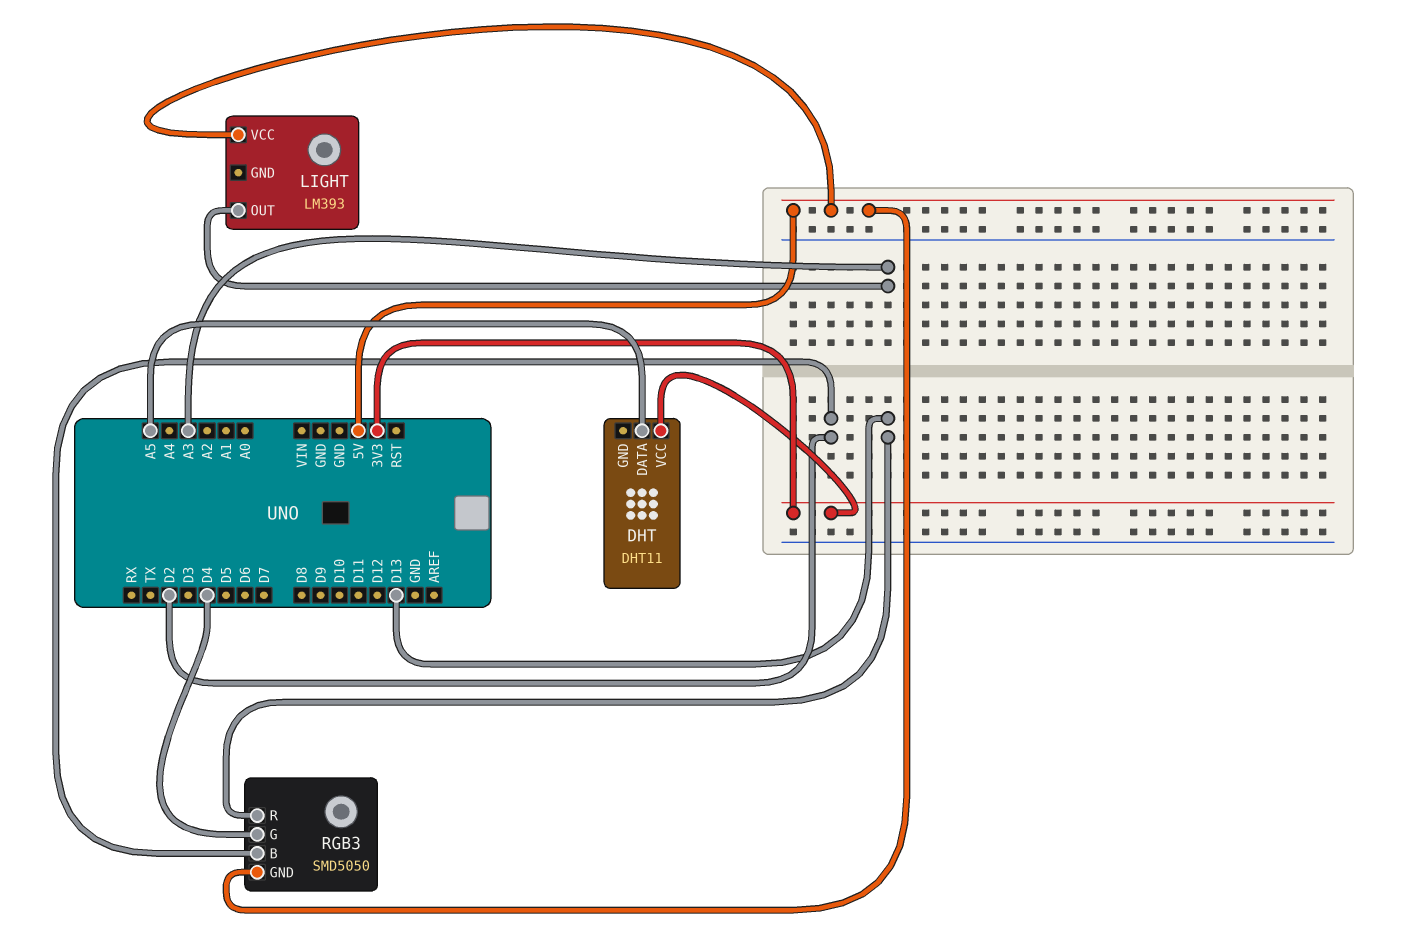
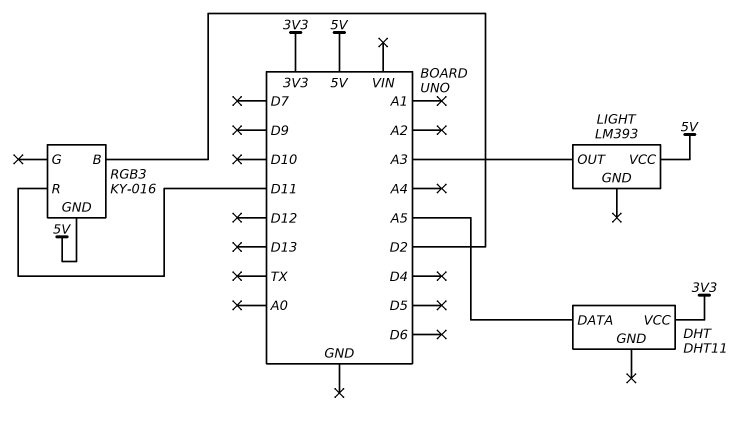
RGB3: SMD5050 -> KY-016
RGB3 pin G: D4 -> none
RGB3 pin R: D13 -> D11

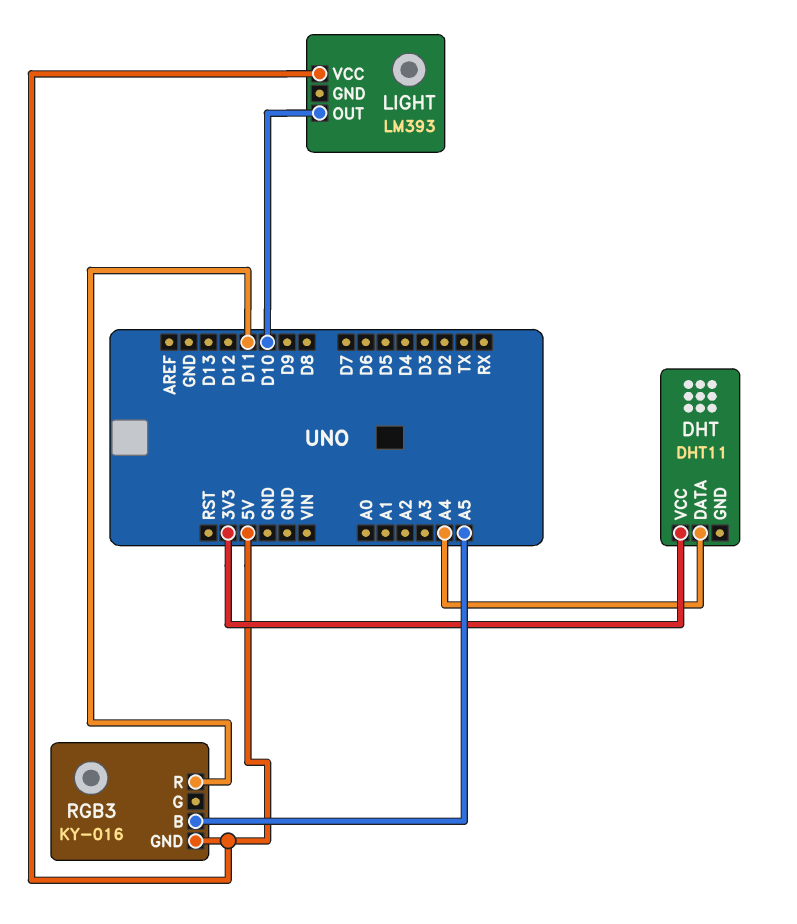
DHT pin DATA: A5 -> A4
LIGHT pin OUT: A3 -> D10
RGB3 pin B: D2 -> A5

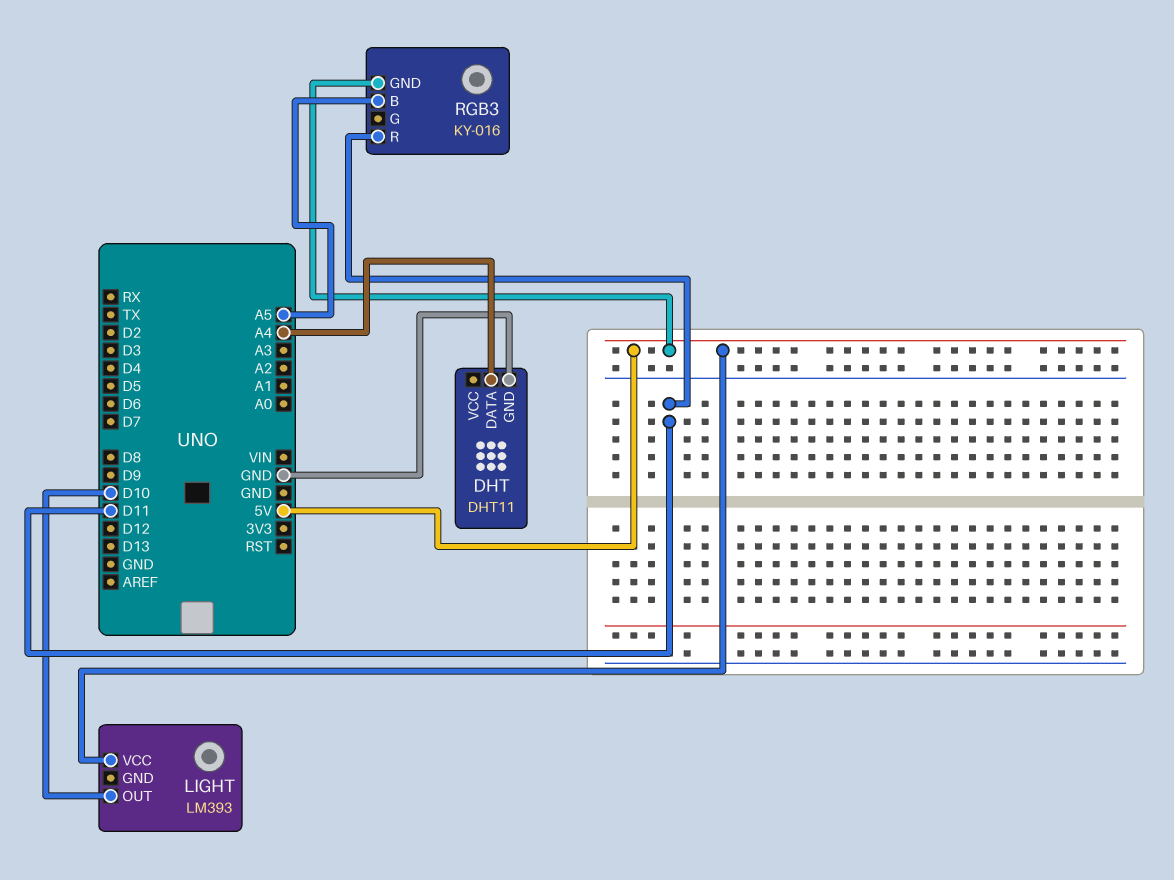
DHT pin GND: none -> GND
DHT pin VCC: 3V3 -> none

